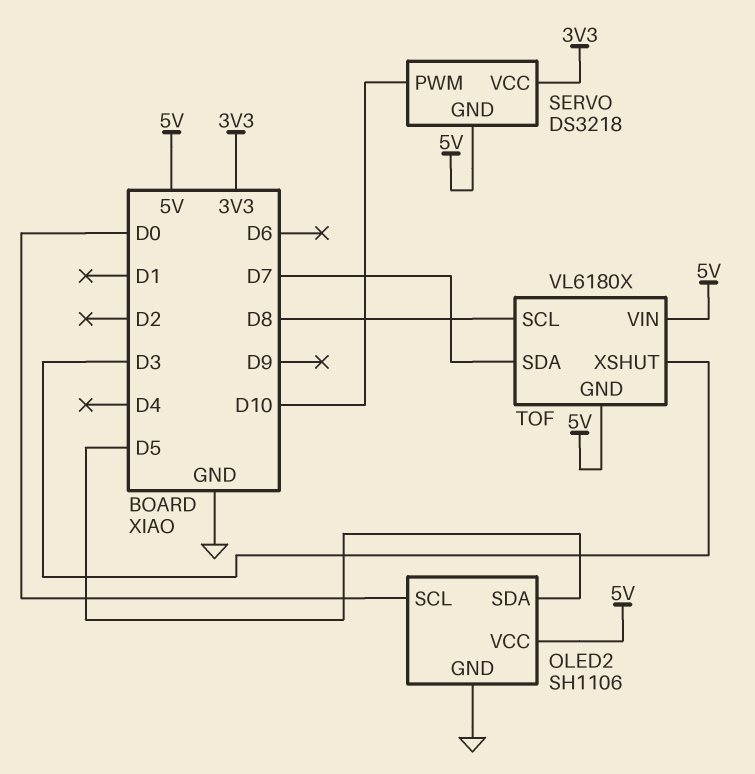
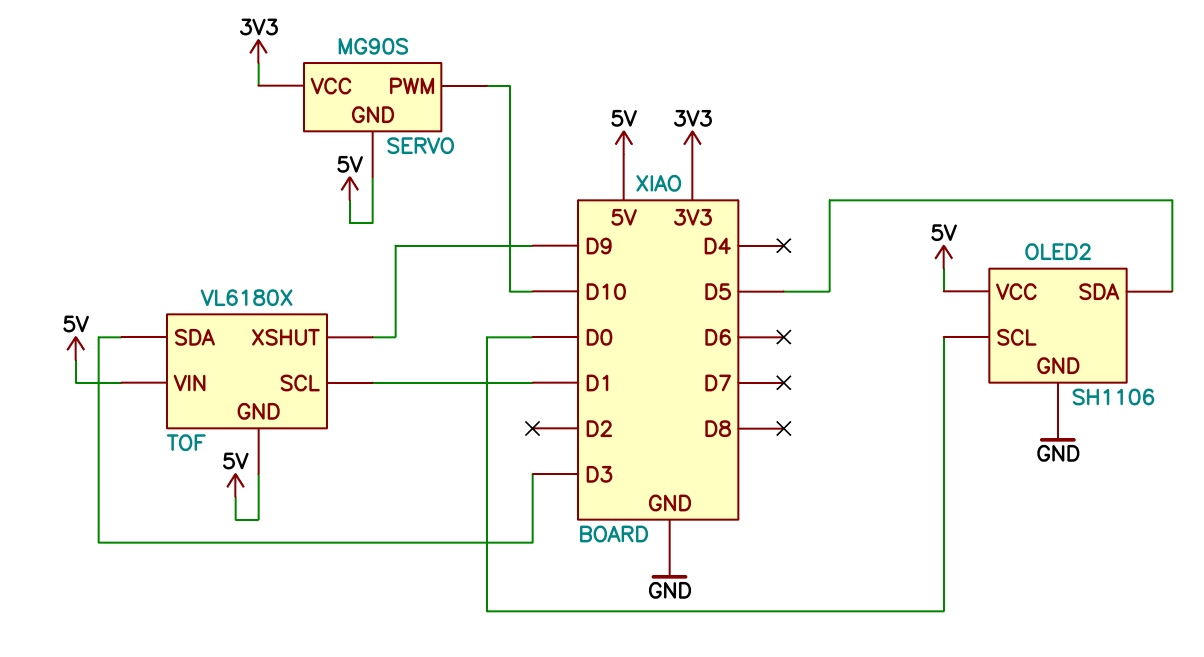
SERVO: DS3218 -> MG90S
TOF pin SCL: D8 -> D1
TOF pin SDA: D7 -> D3
TOF pin XSHUT: D3 -> D9

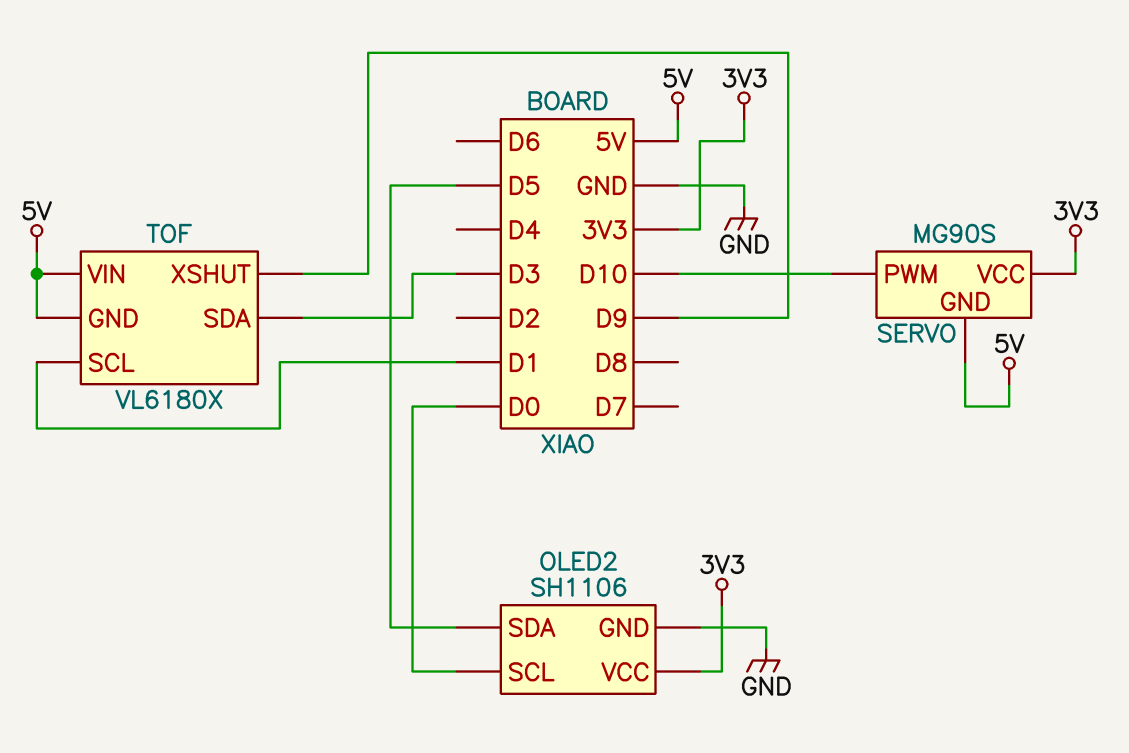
OLED2 pin VCC: 5V -> 3V3

